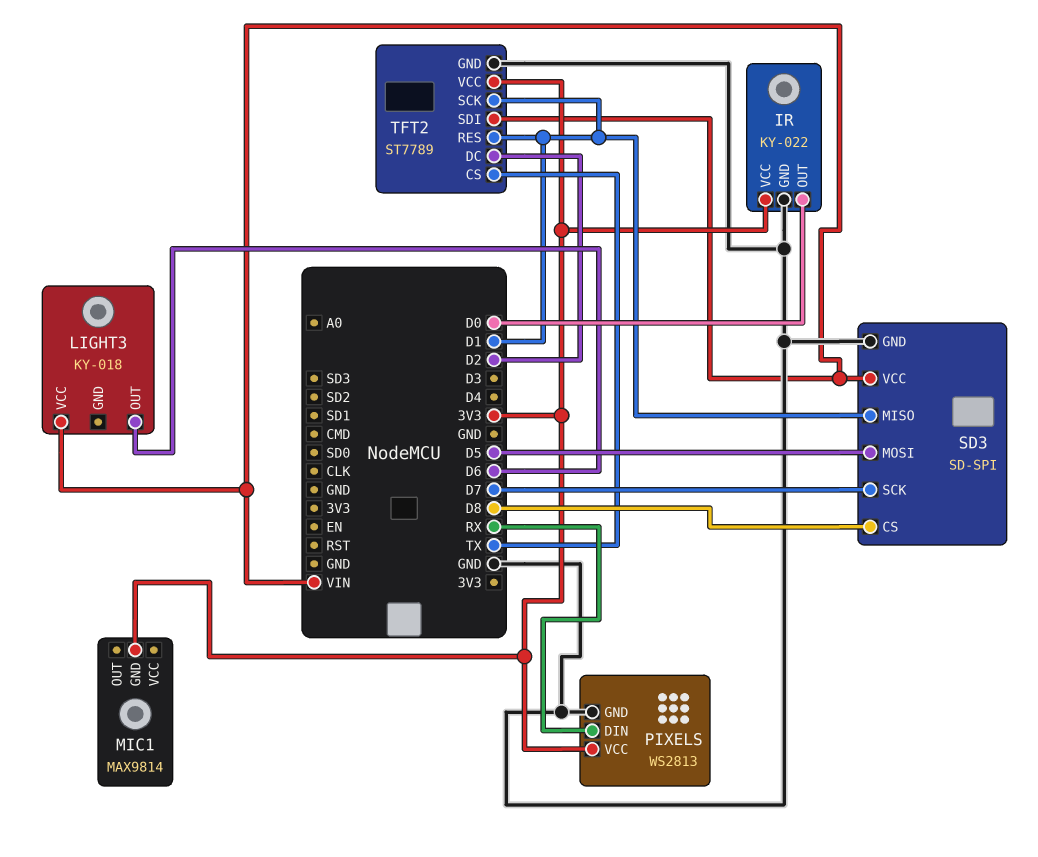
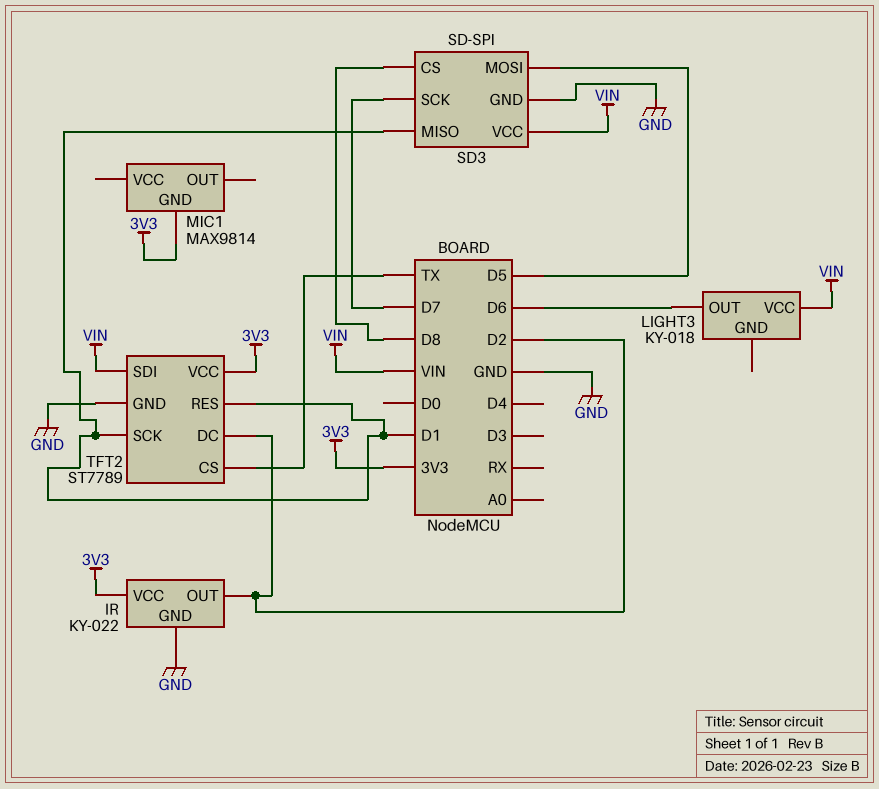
IR pin OUT: D0 -> D2
PIXELS: WS2813 -> none
PIXELS pin DIN: RX -> none
PIXELS pin GND: GND -> none
PIXELS pin VCC: 3V3 -> none

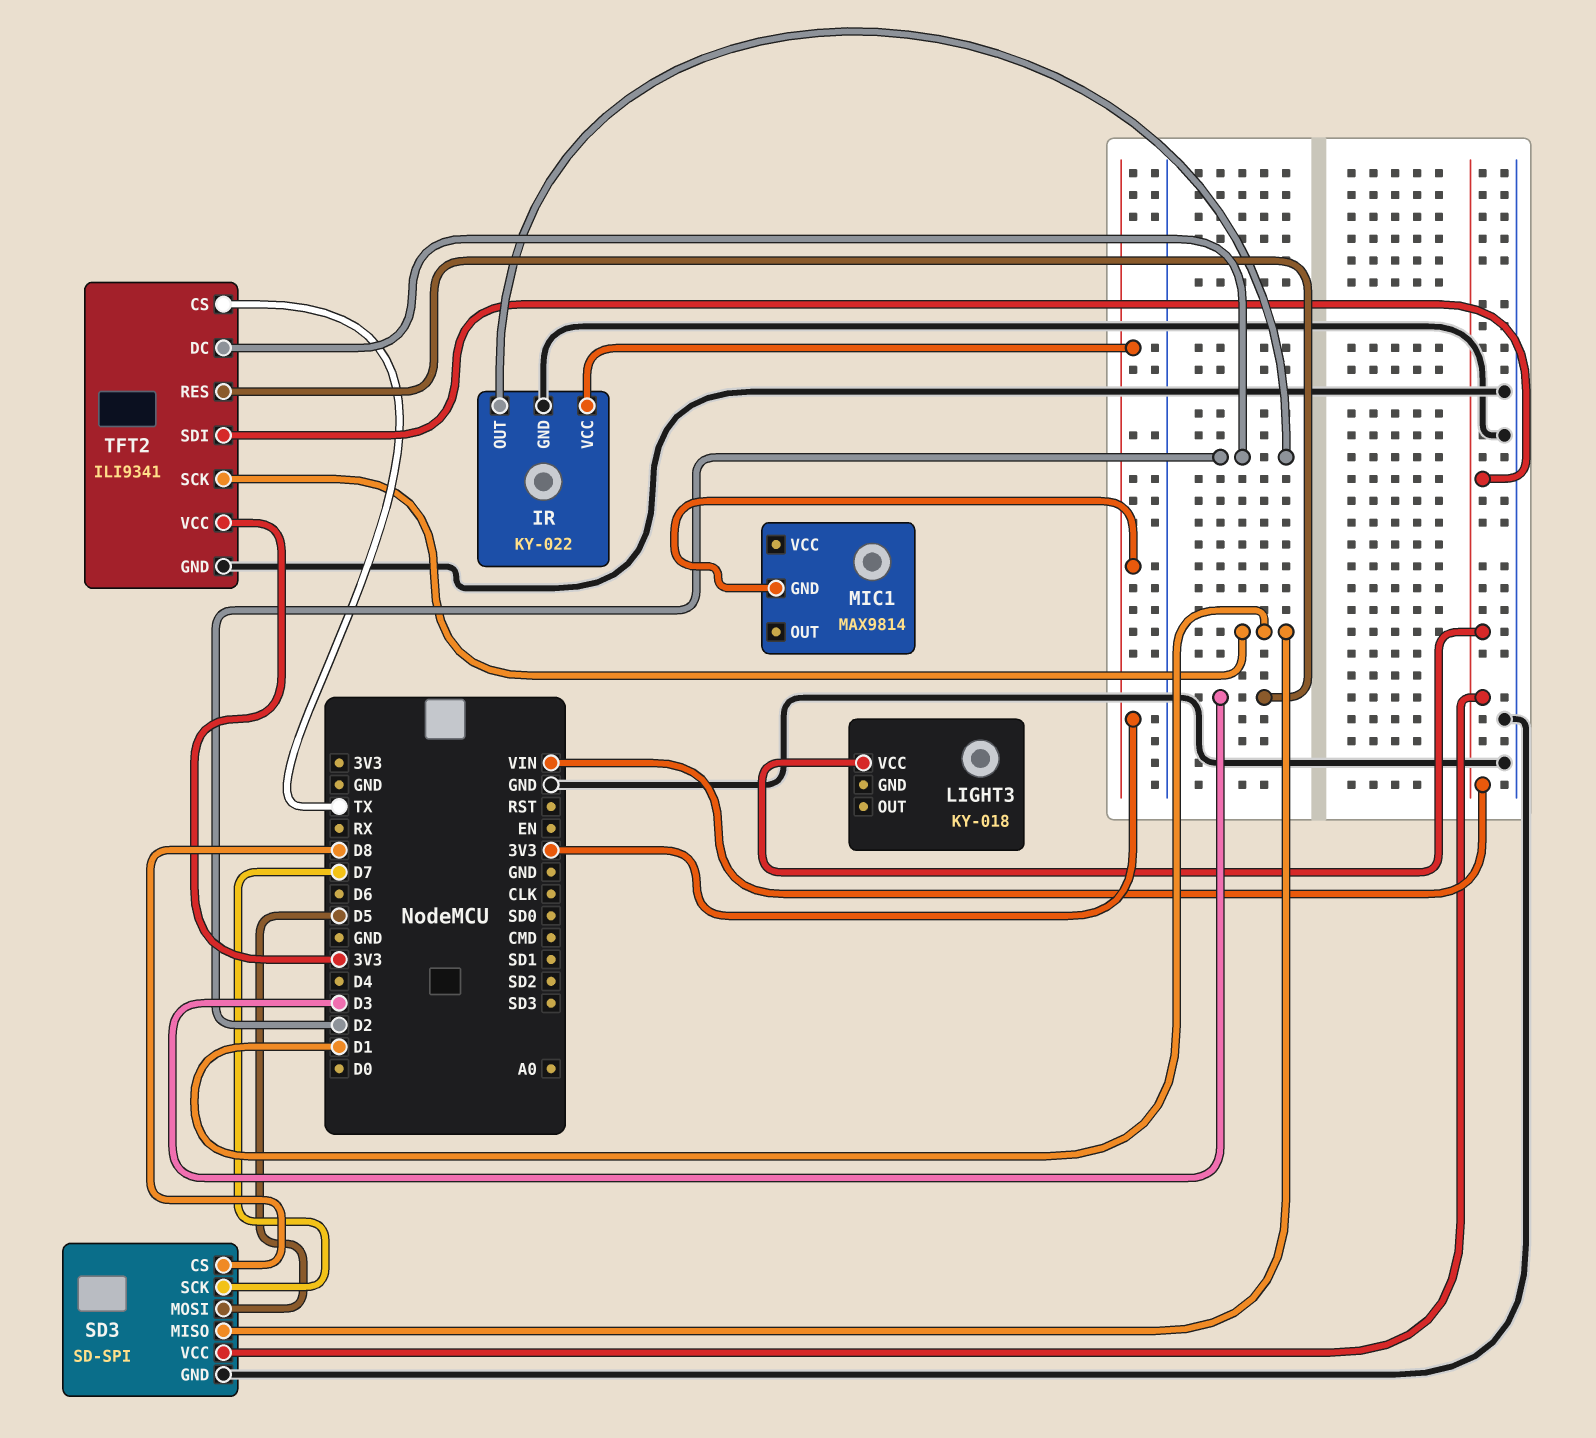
LIGHT3 pin OUT: D6 -> none
TFT2: ST7789 -> ILI9341
TFT2 pin RES: D1 -> D3

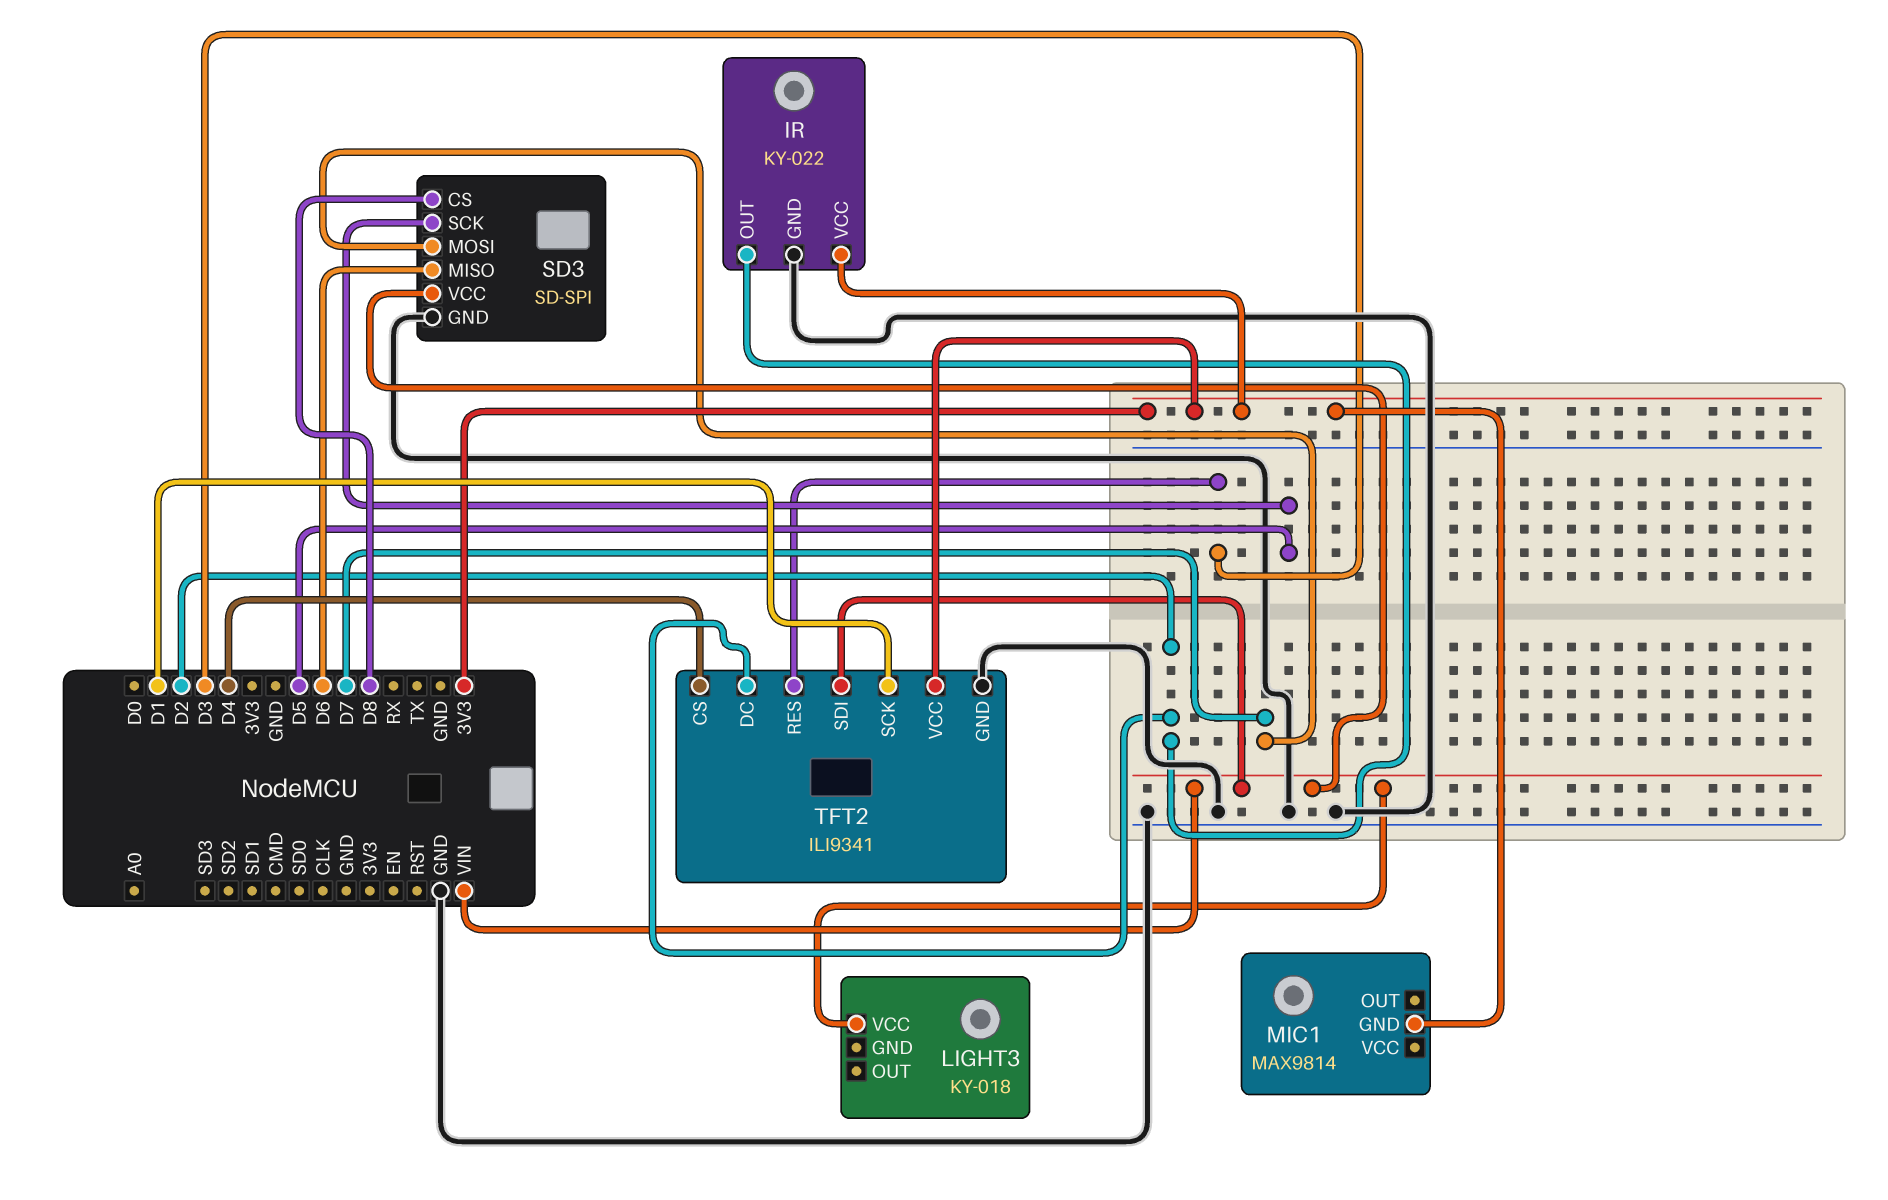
SD3 pin MISO: D1 -> D6
SD3 pin MOSI: D5 -> D7
SD3 pin SCK: D7 -> D5
TFT2 pin CS: TX -> D4

